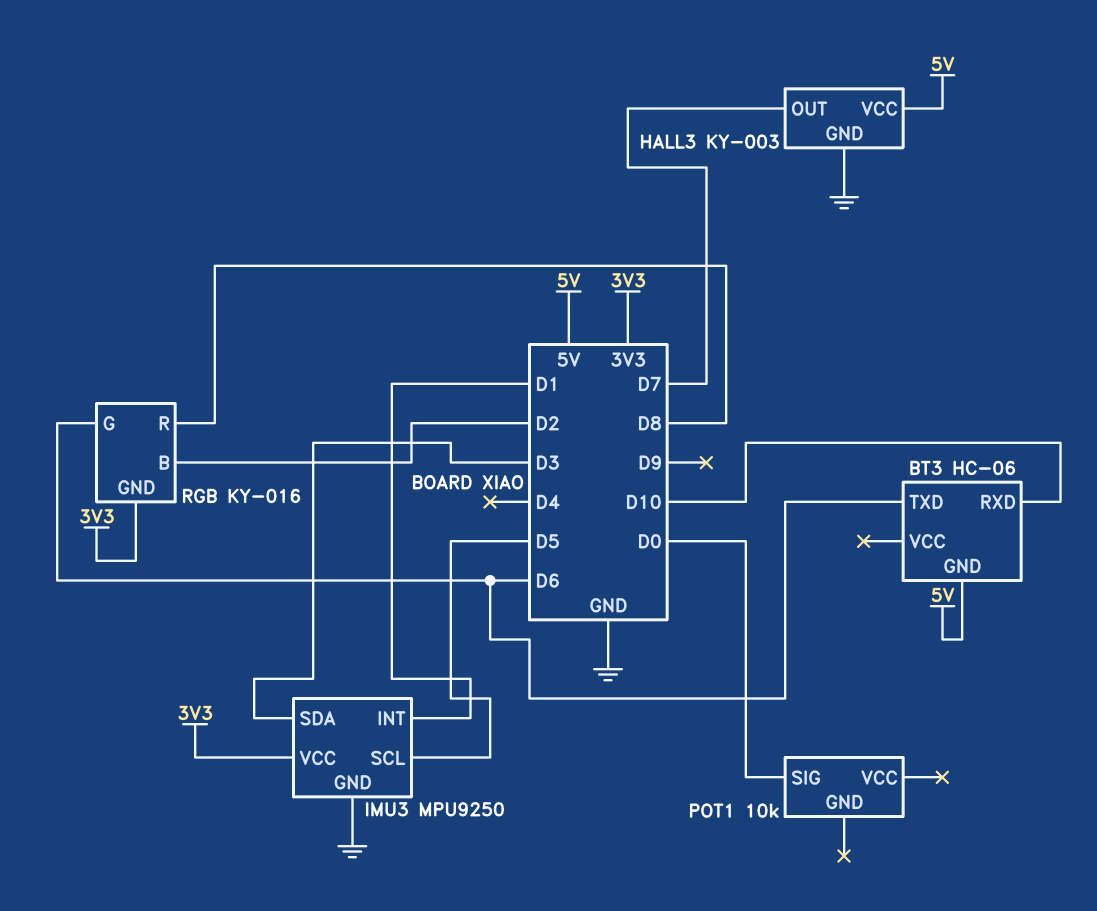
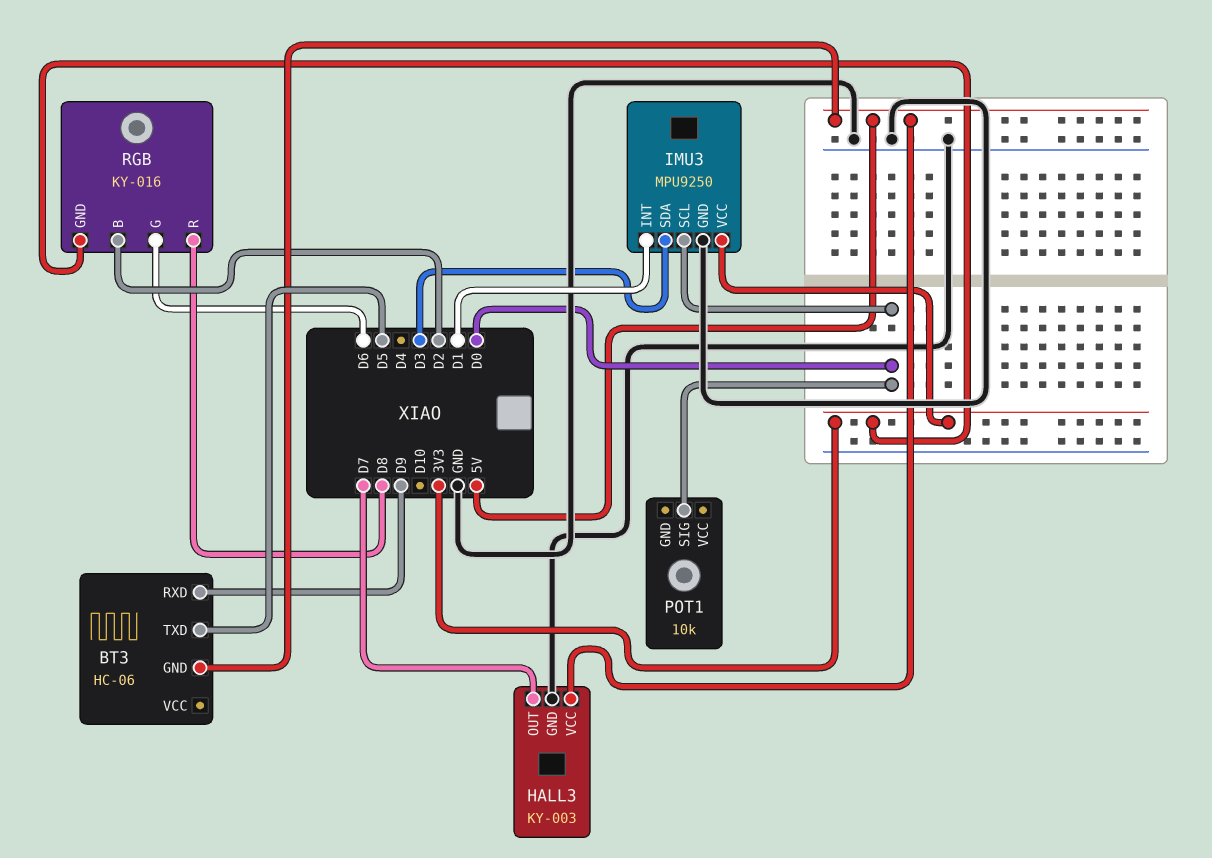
BT3 pin RXD: D10 -> D9
BT3 pin TXD: D6 -> D5
IMU3 pin SCL: D5 -> D0

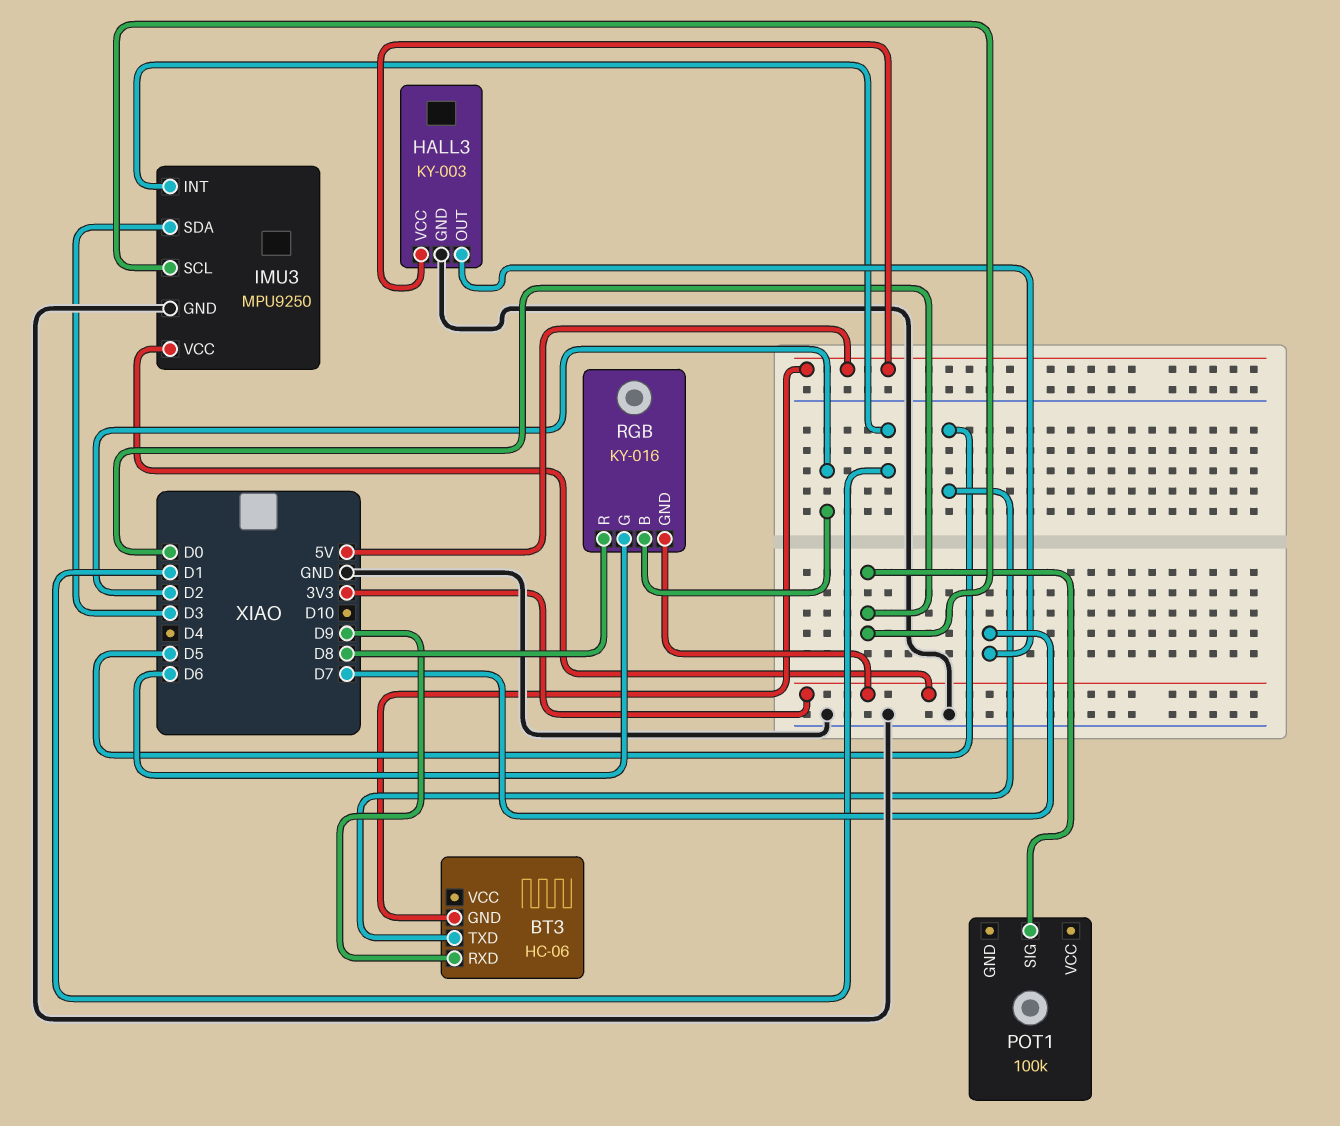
POT1: 10k -> 100k

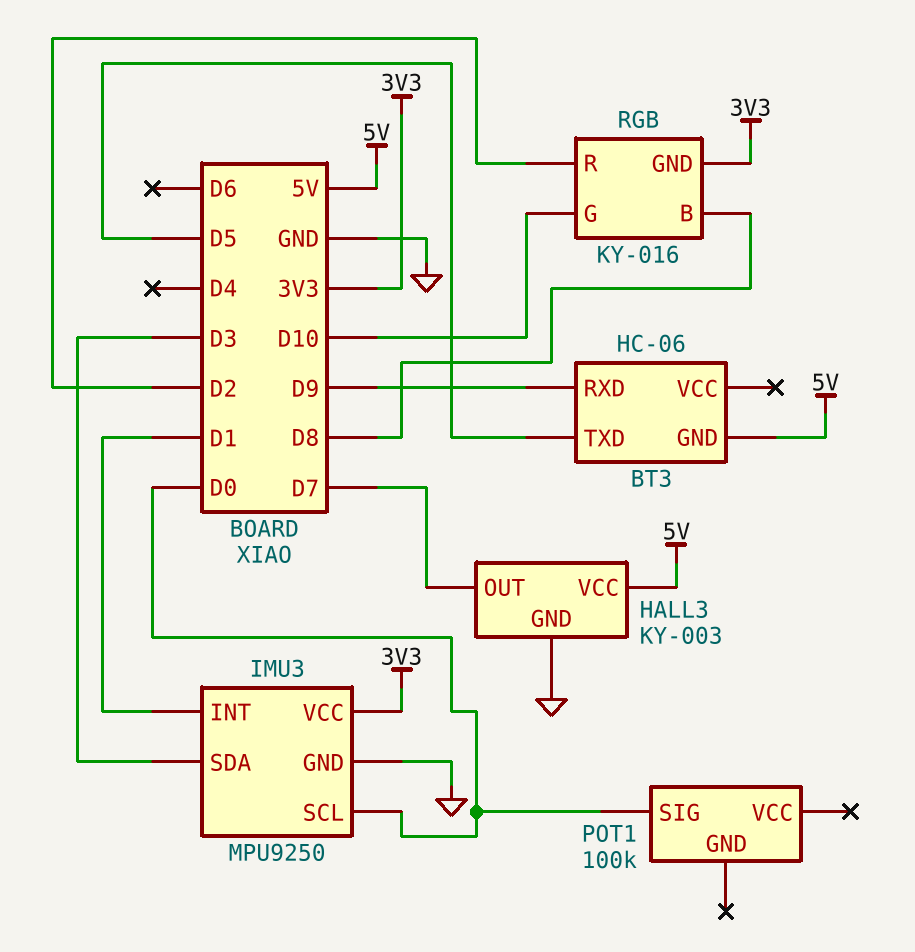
RGB pin B: D2 -> D8
RGB pin G: D6 -> D10
RGB pin R: D8 -> D2

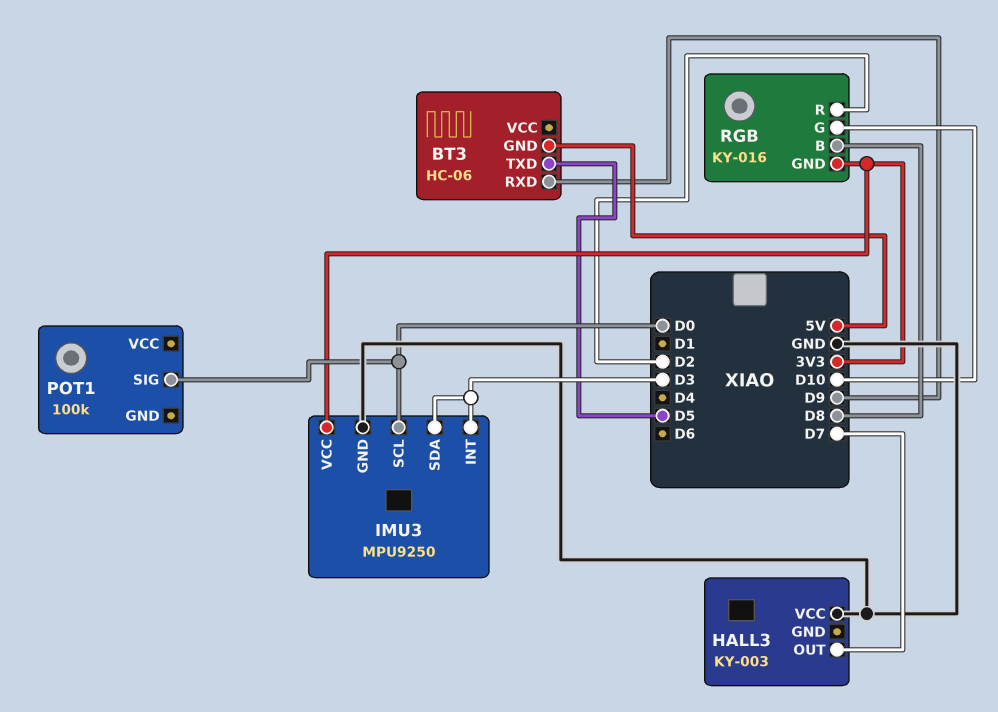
HALL3 pin GND: GND -> none
HALL3 pin VCC: 5V -> GND
IMU3 pin INT: D1 -> D3

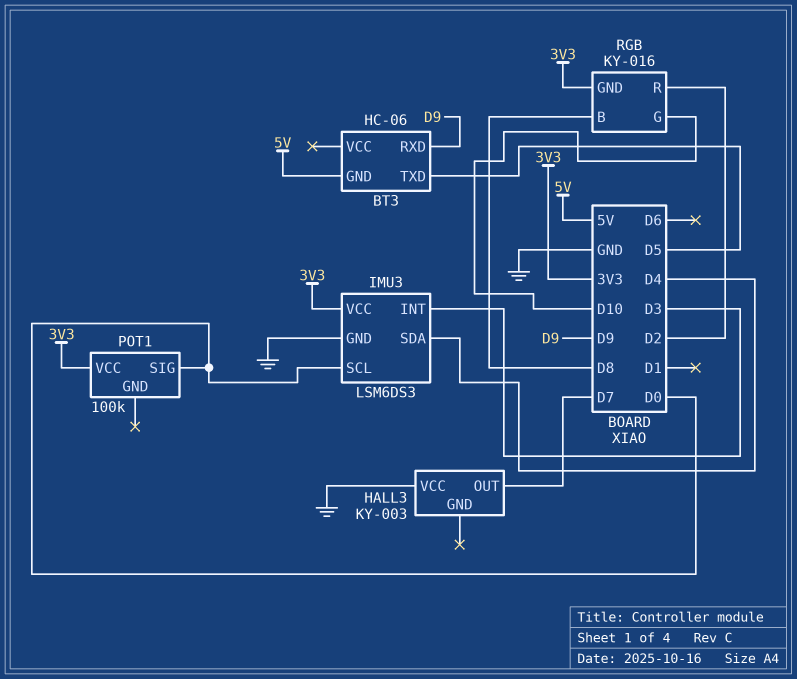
IMU3: MPU9250 -> LSM6DS3
IMU3 pin SDA: D3 -> D4
POT1 pin VCC: none -> 3V3

